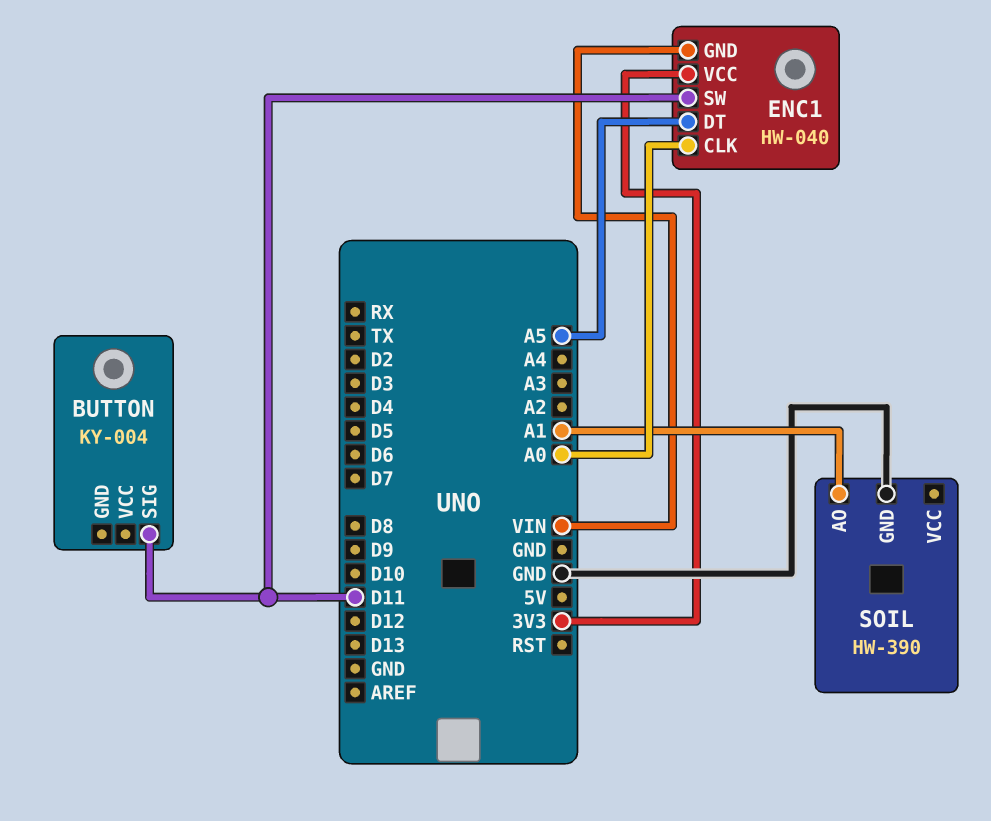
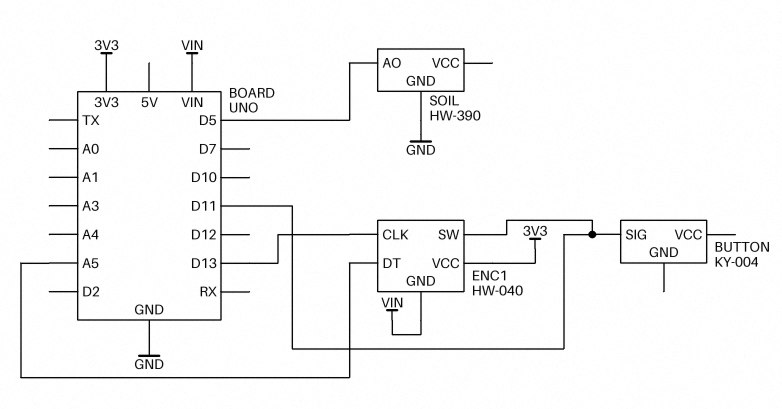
ENC1 pin CLK: A0 -> D13
SOIL pin AO: A1 -> D5

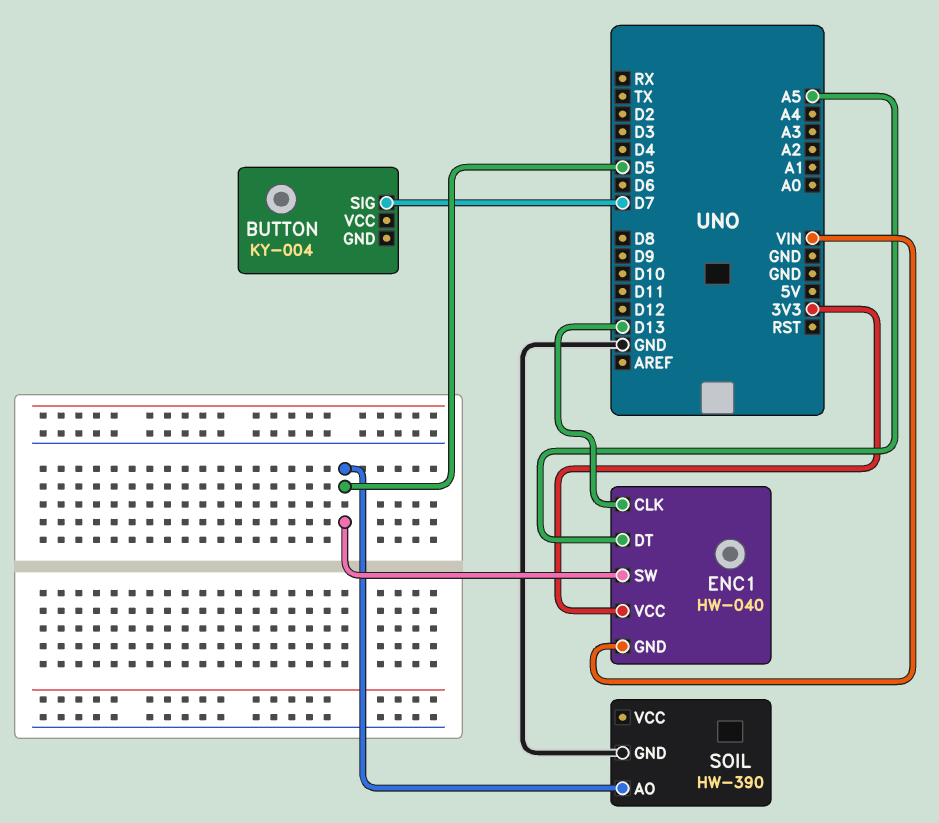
BUTTON pin SIG: D11 -> D7
ENC1 pin SW: D11 -> D5

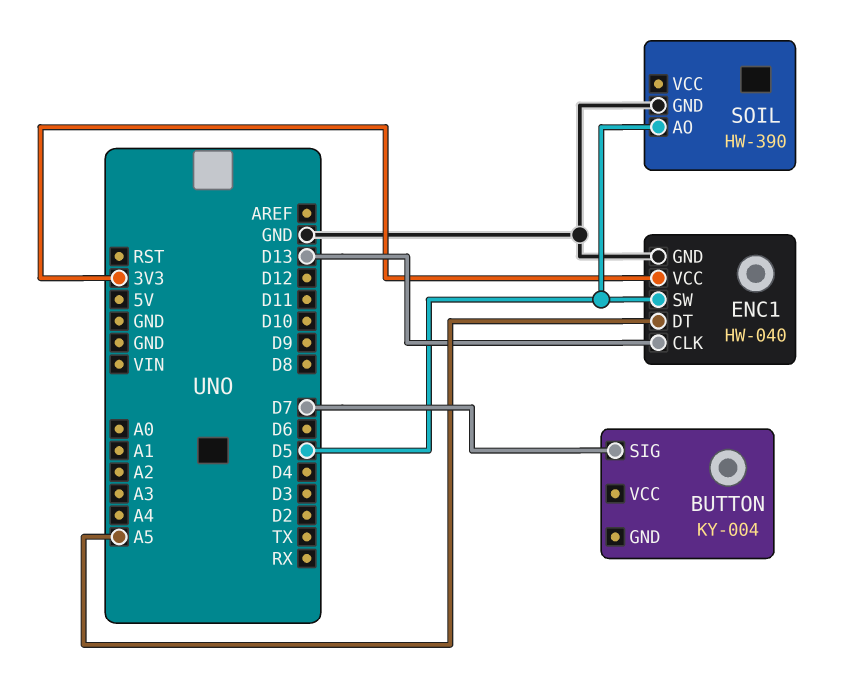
ENC1 pin GND: VIN -> GND

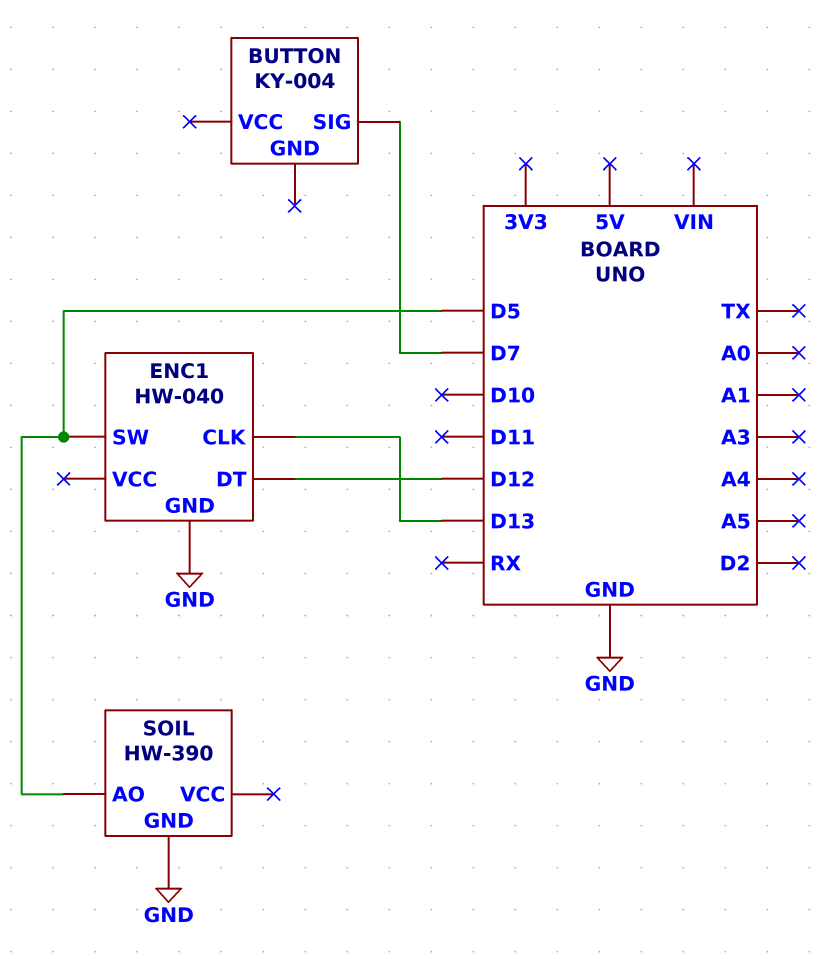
ENC1 pin DT: A5 -> D12
ENC1 pin VCC: 3V3 -> none

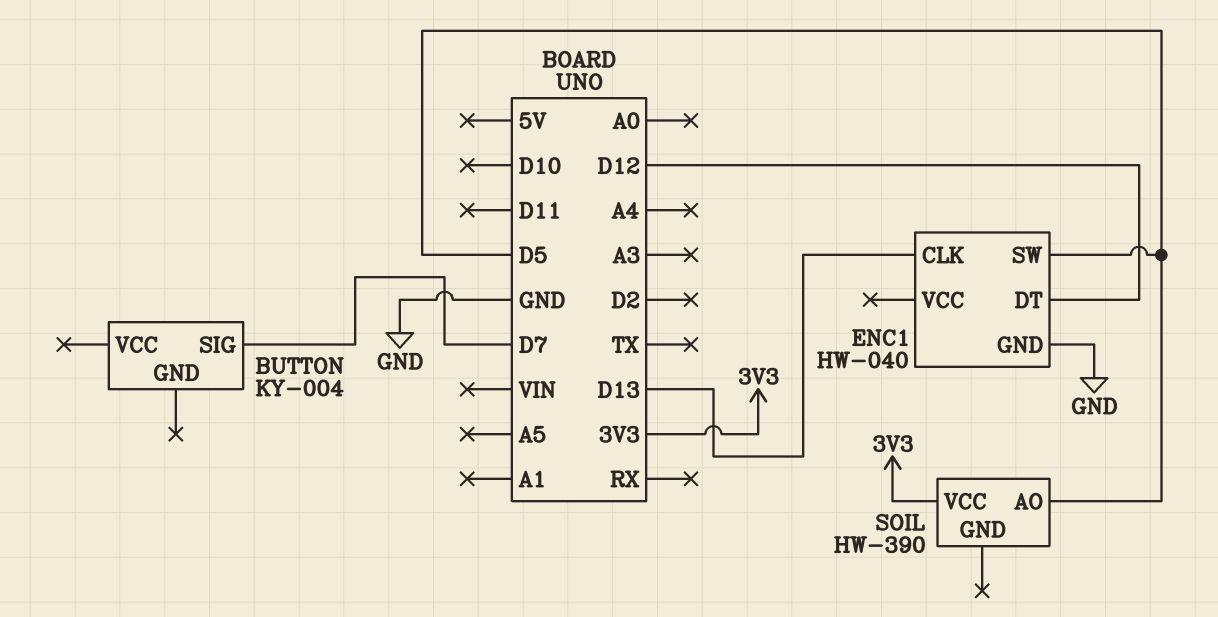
SOIL pin GND: GND -> none
SOIL pin VCC: none -> 3V3

